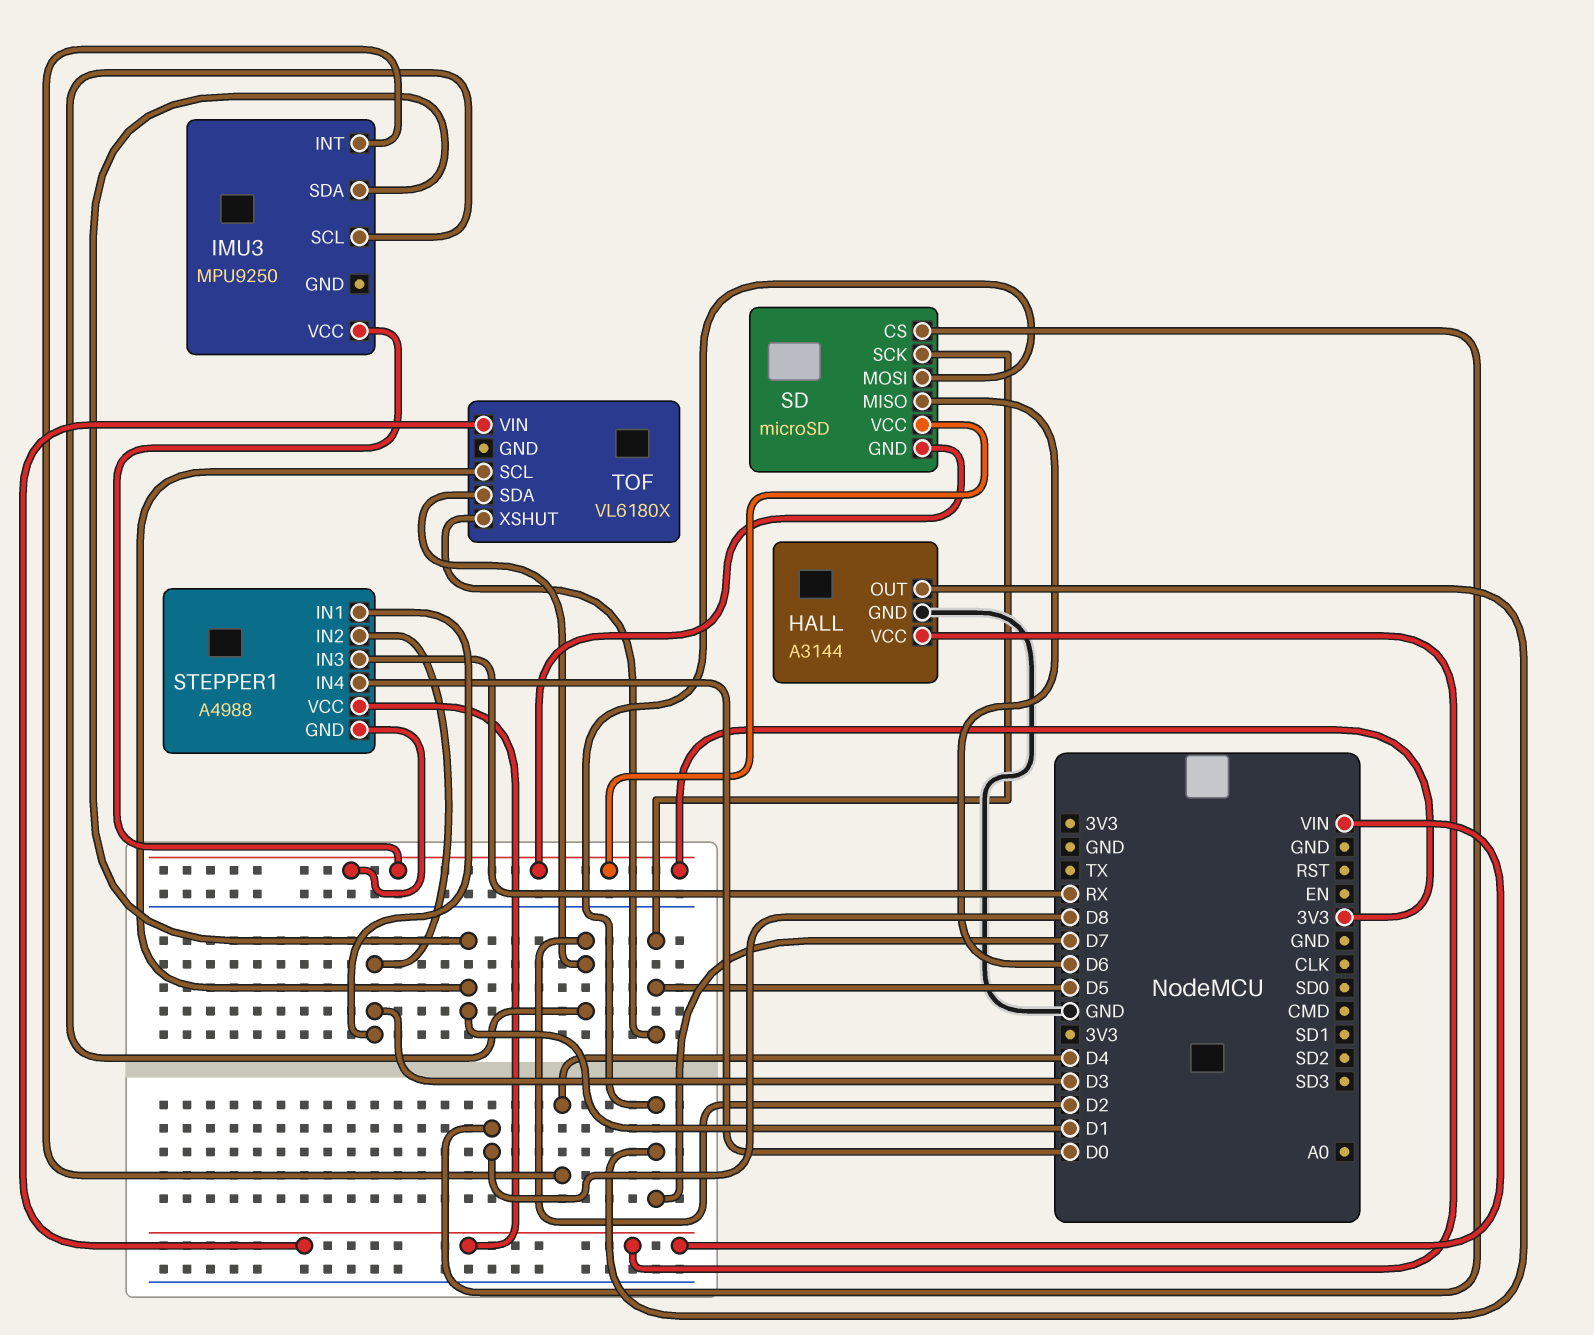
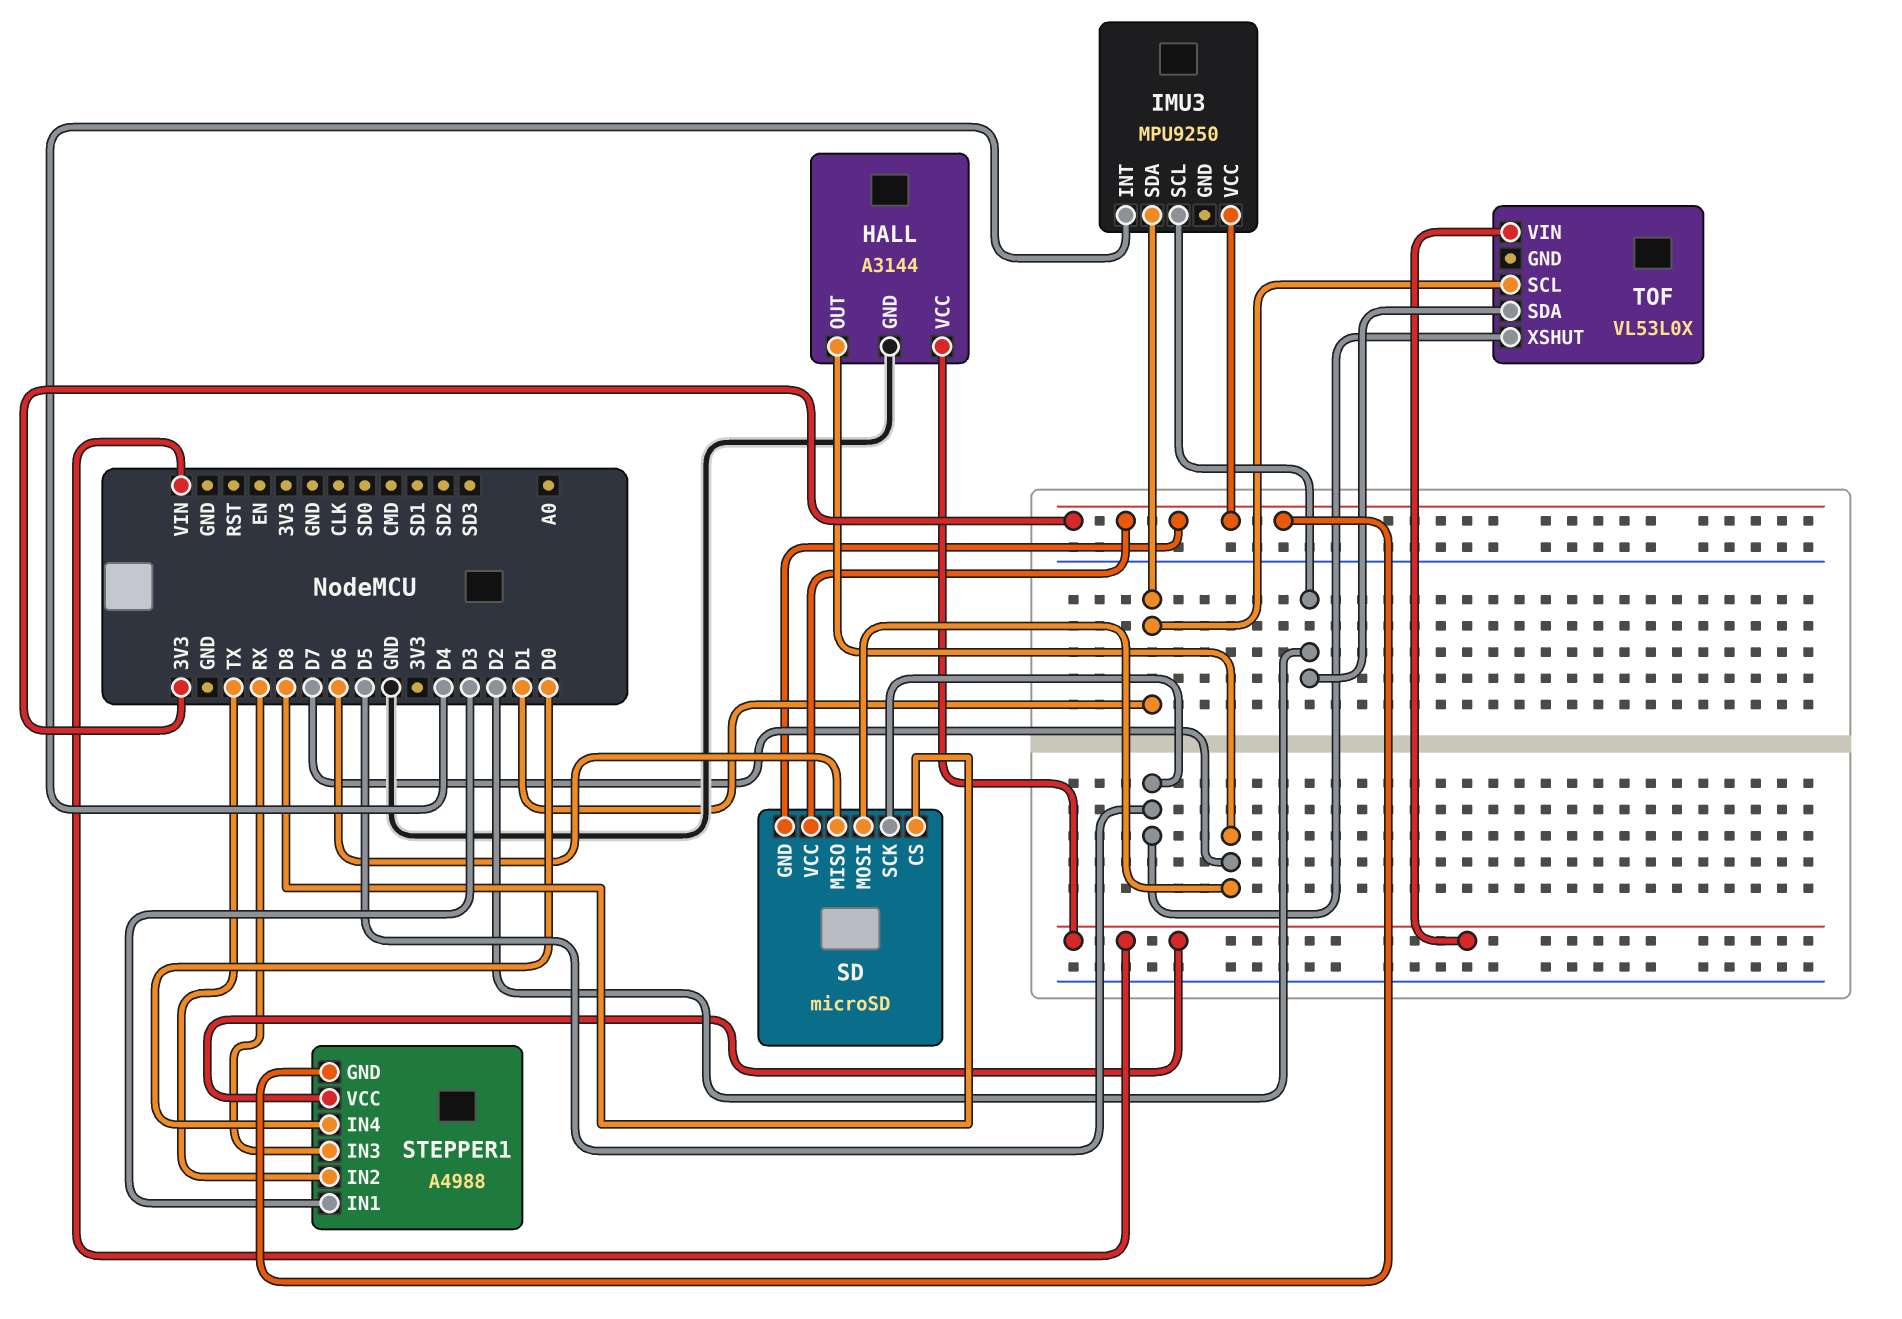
STEPPER1 pin IN2: D3 -> TX
TOF: VL6180X -> VL53L0X

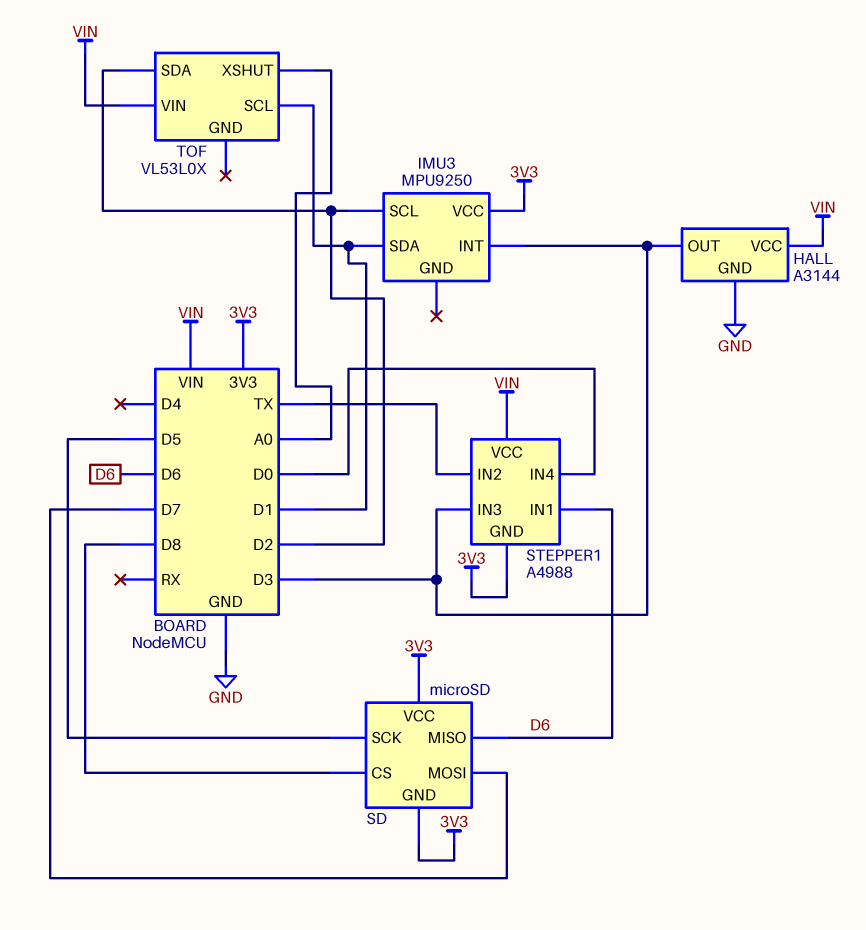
HALL pin OUT: D7 -> D3
IMU3 pin INT: D4 -> D3
STEPPER1 pin IN1: D3 -> D6
STEPPER1 pin IN3: RX -> D3
TOF pin XSHUT: D5 -> A0

